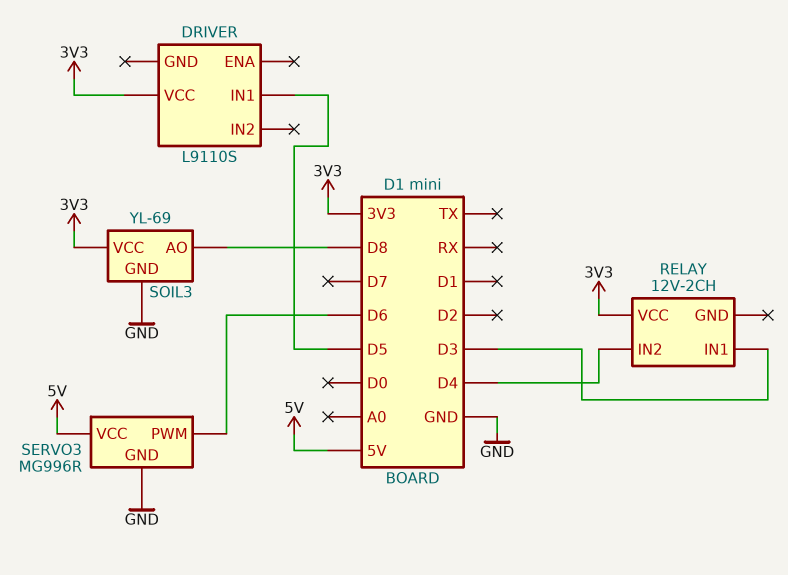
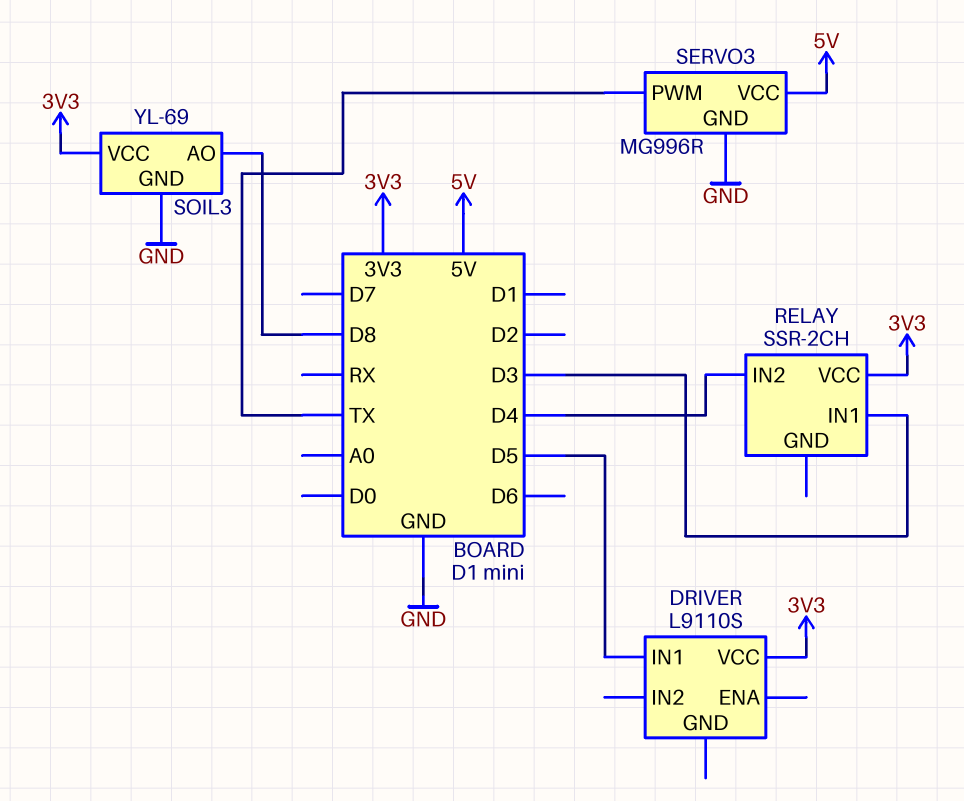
RELAY: 12V-2CH -> SSR-2CH
SERVO3 pin PWM: D6 -> TX

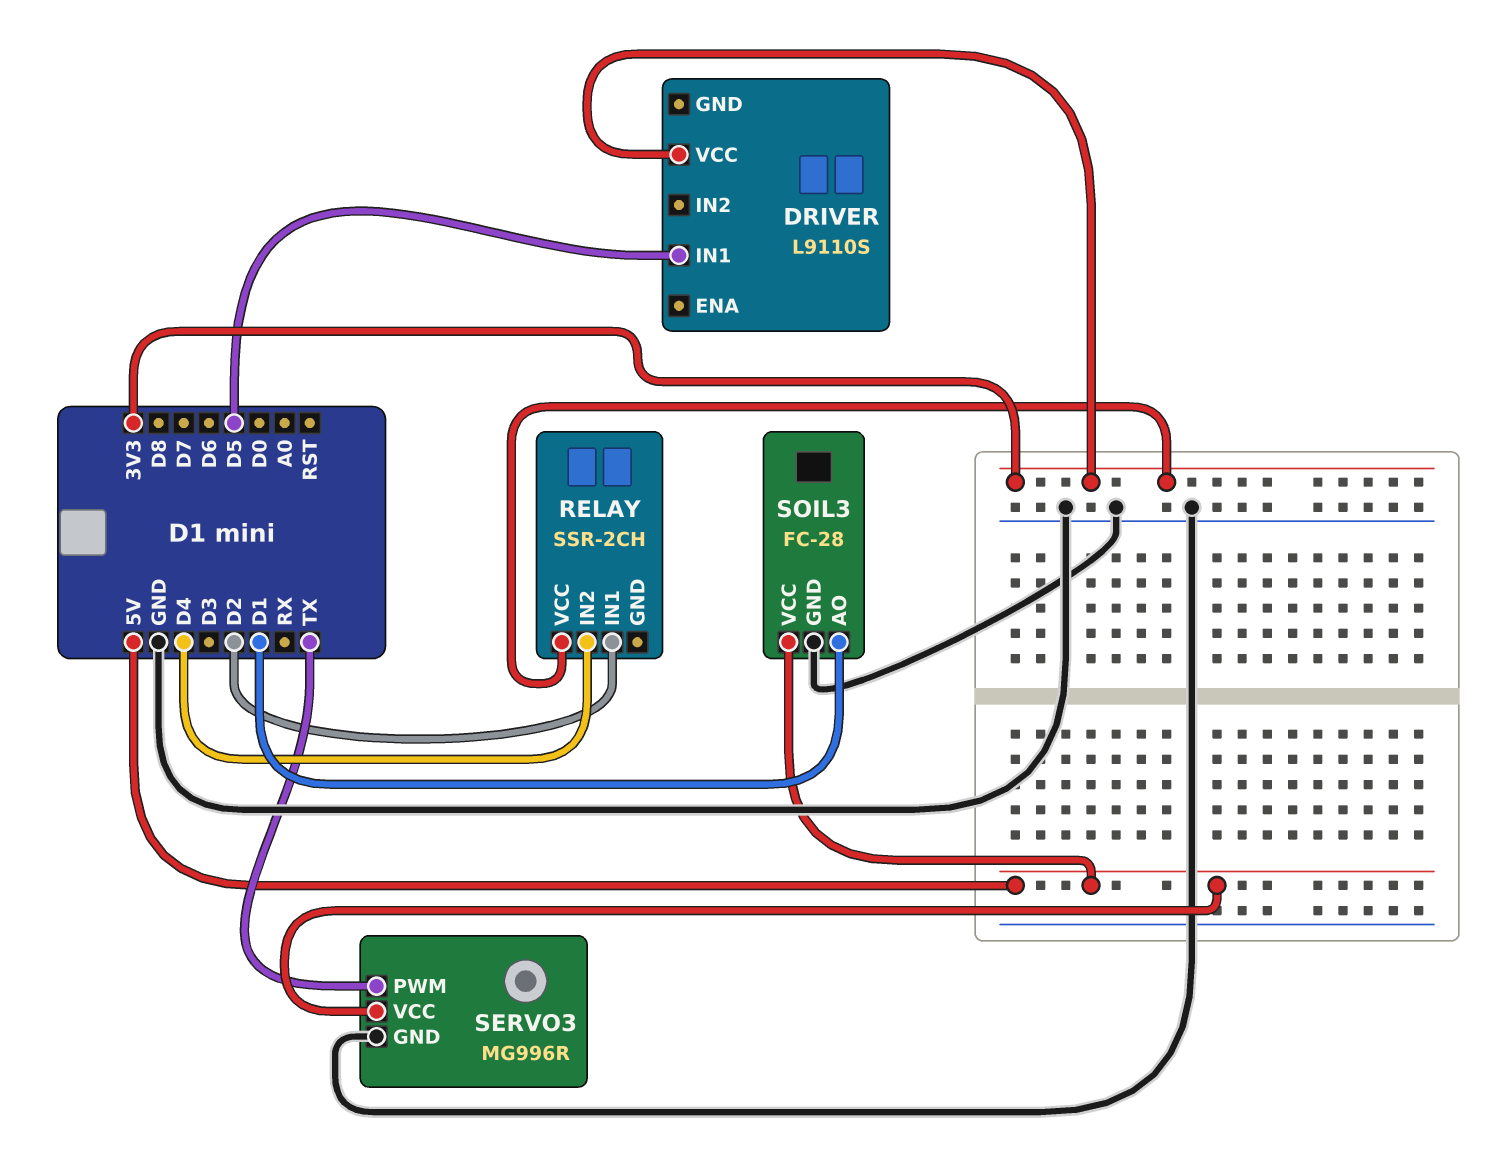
RELAY pin IN1: D3 -> D2
SOIL3: YL-69 -> FC-28
SOIL3 pin AO: D8 -> D1
SOIL3 pin VCC: 3V3 -> 5V

